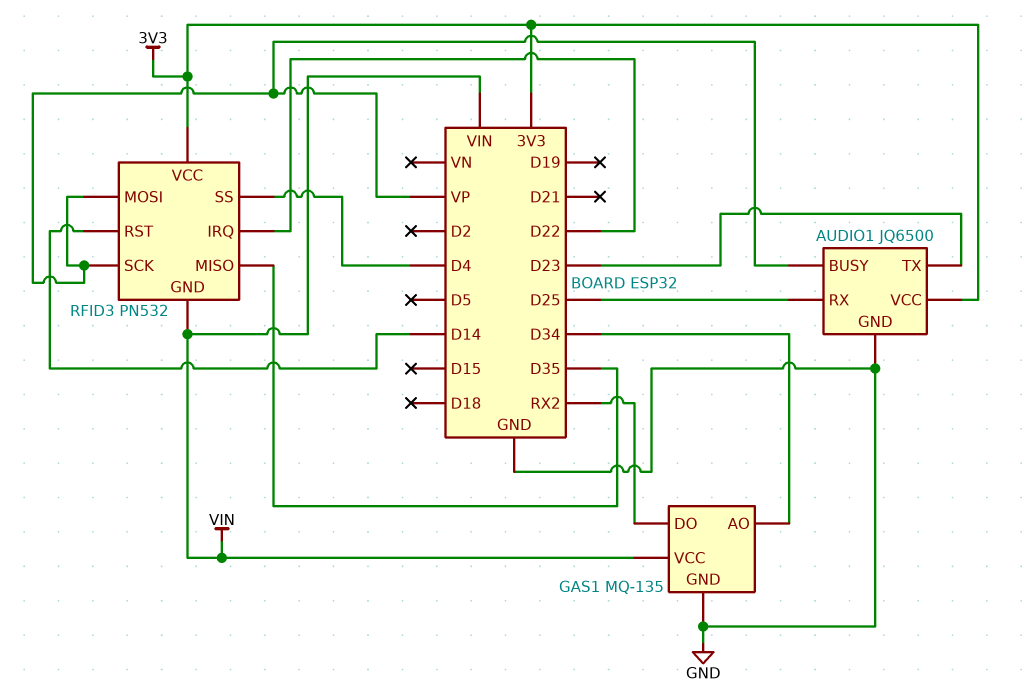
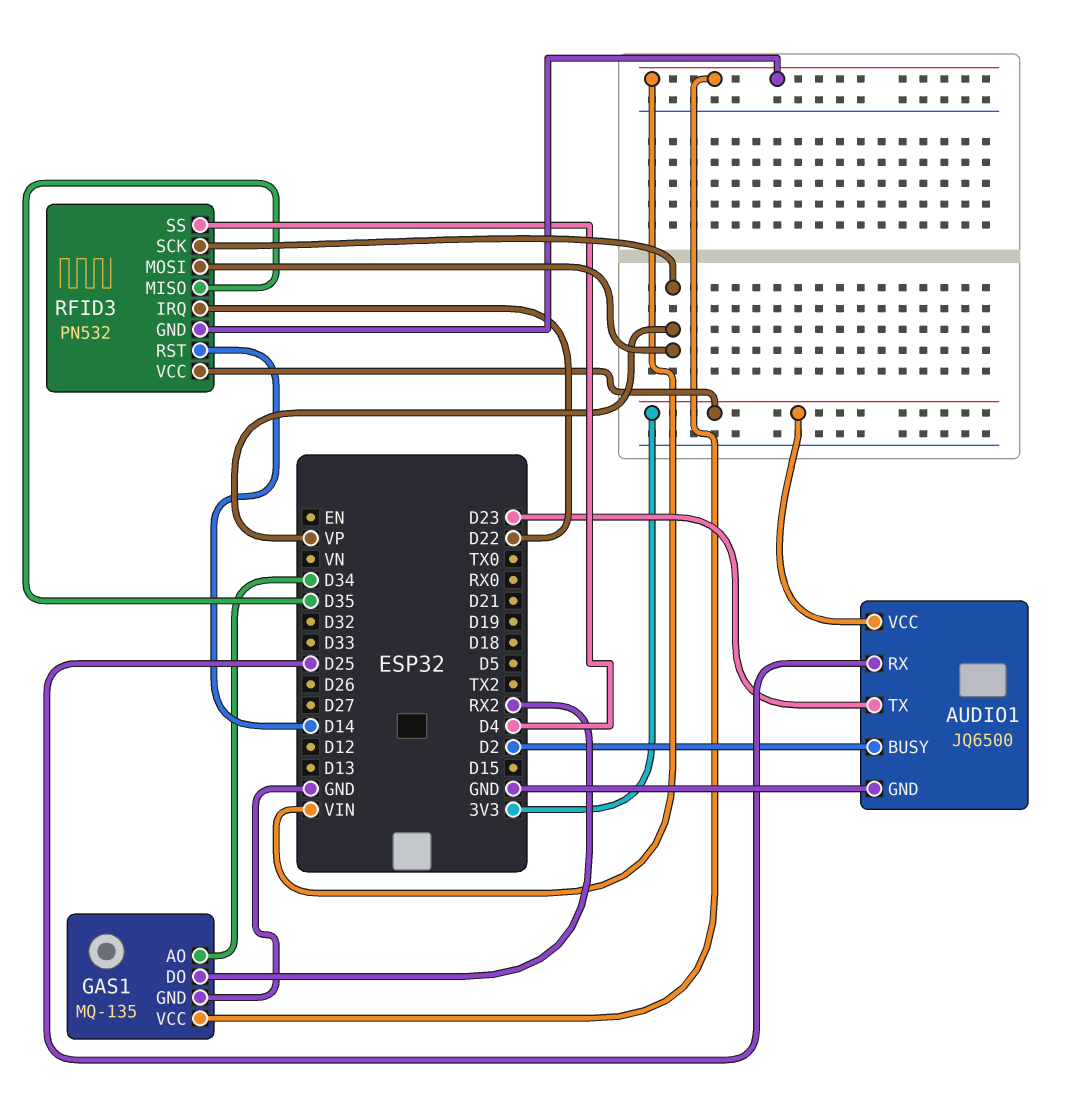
AUDIO1 pin BUSY: VP -> D2

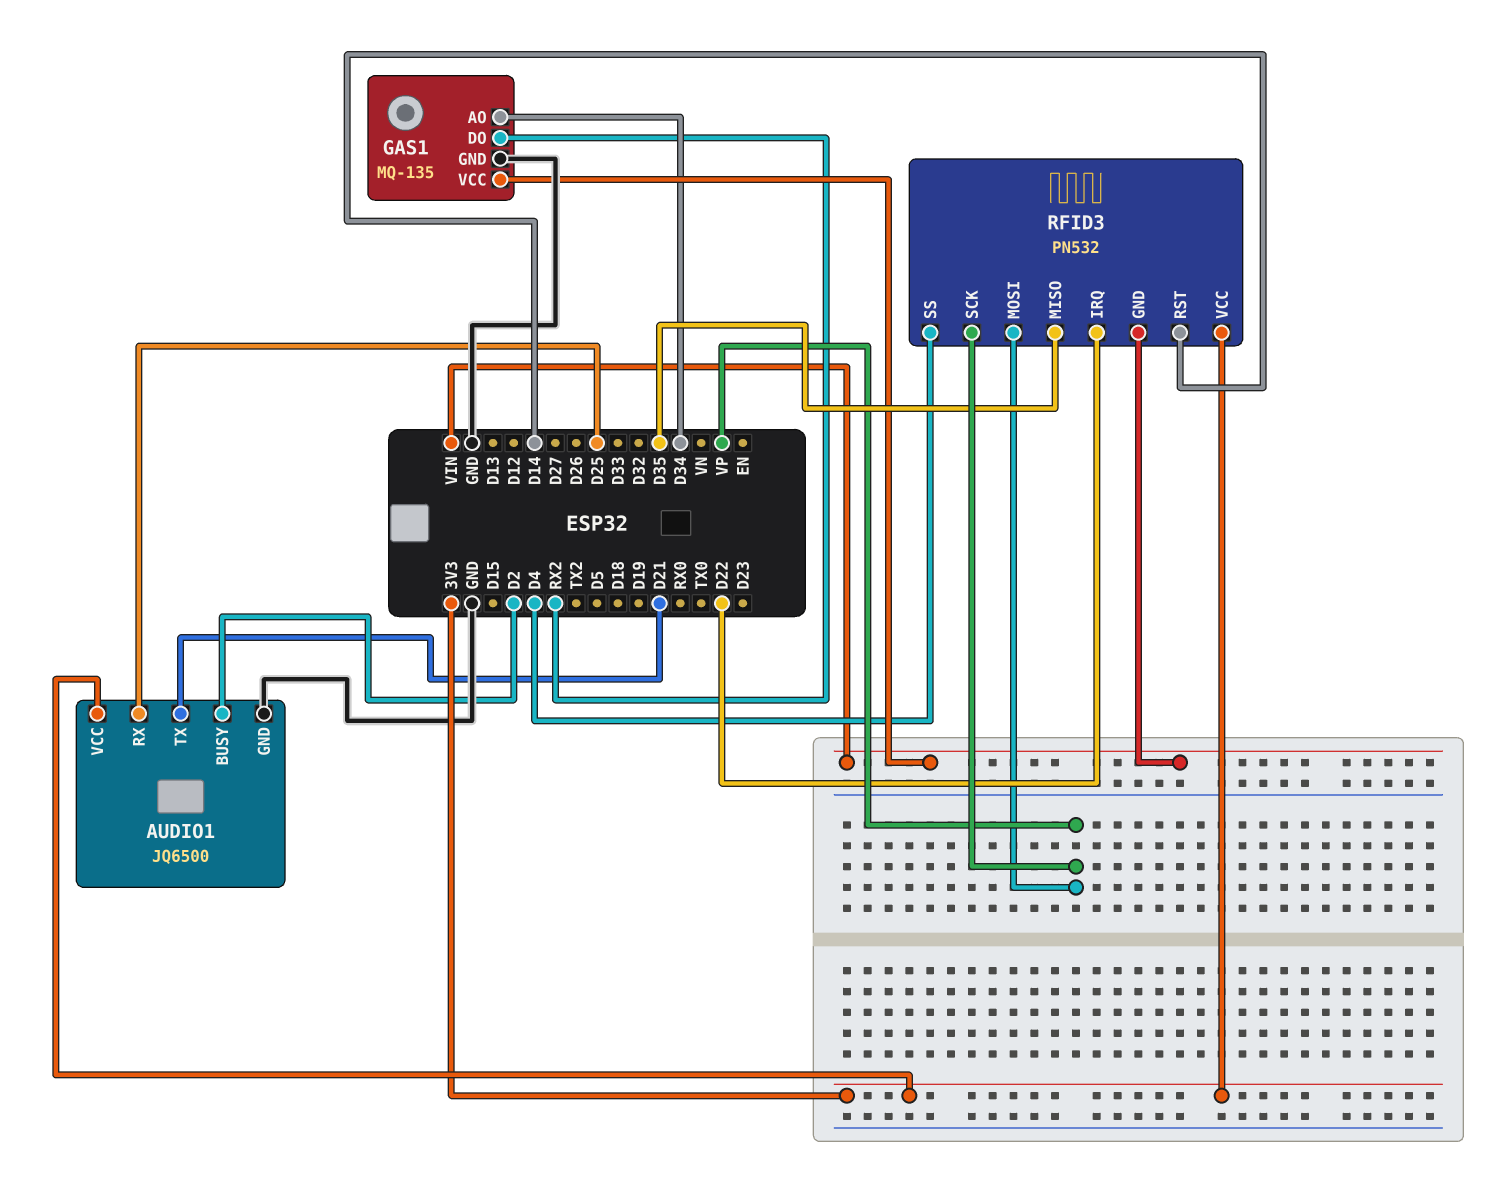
AUDIO1 pin TX: D23 -> D21

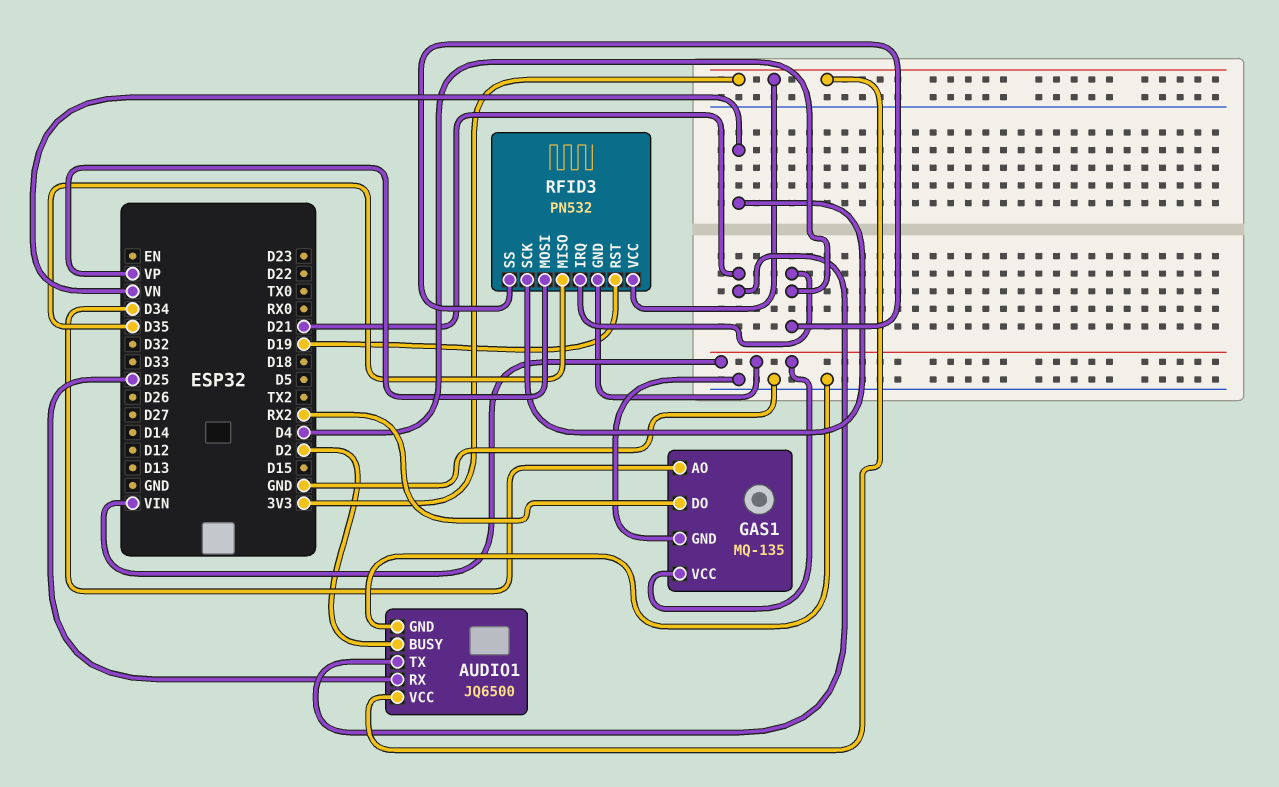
RFID3 pin IRQ: D22 -> D4
RFID3 pin RST: D14 -> D19
RFID3 pin SCK: VP -> VN

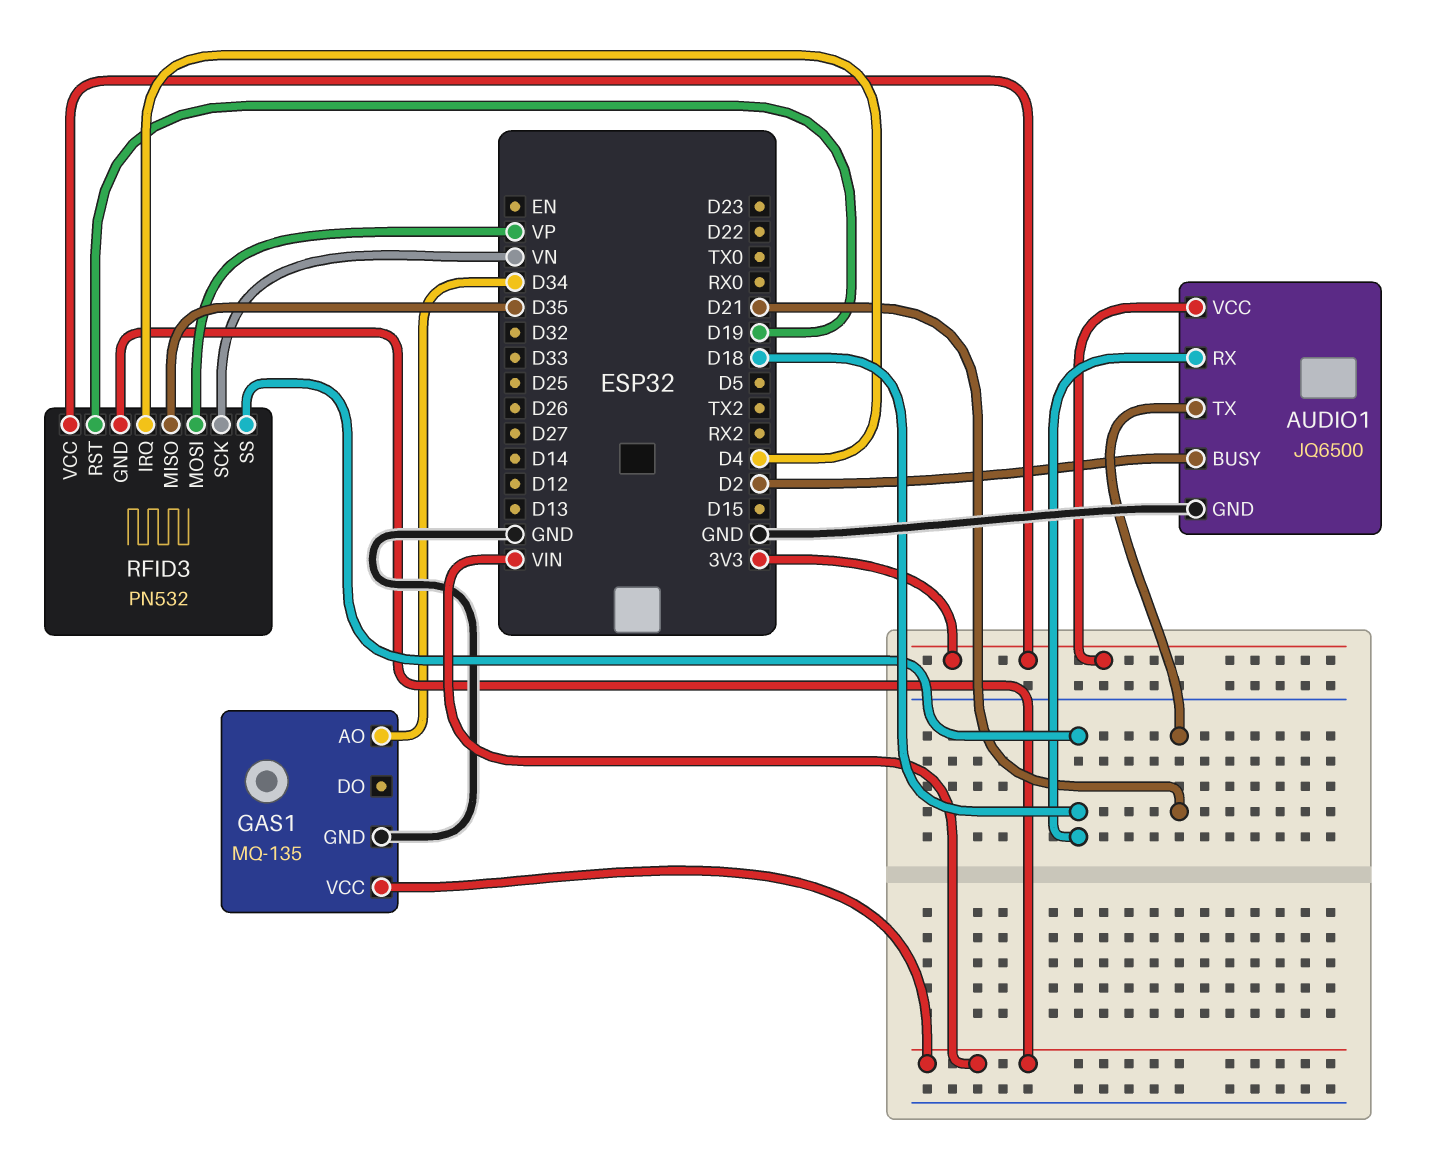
AUDIO1 pin RX: D25 -> D18
GAS1 pin DO: RX2 -> none
RFID3 pin SS: D4 -> D18

